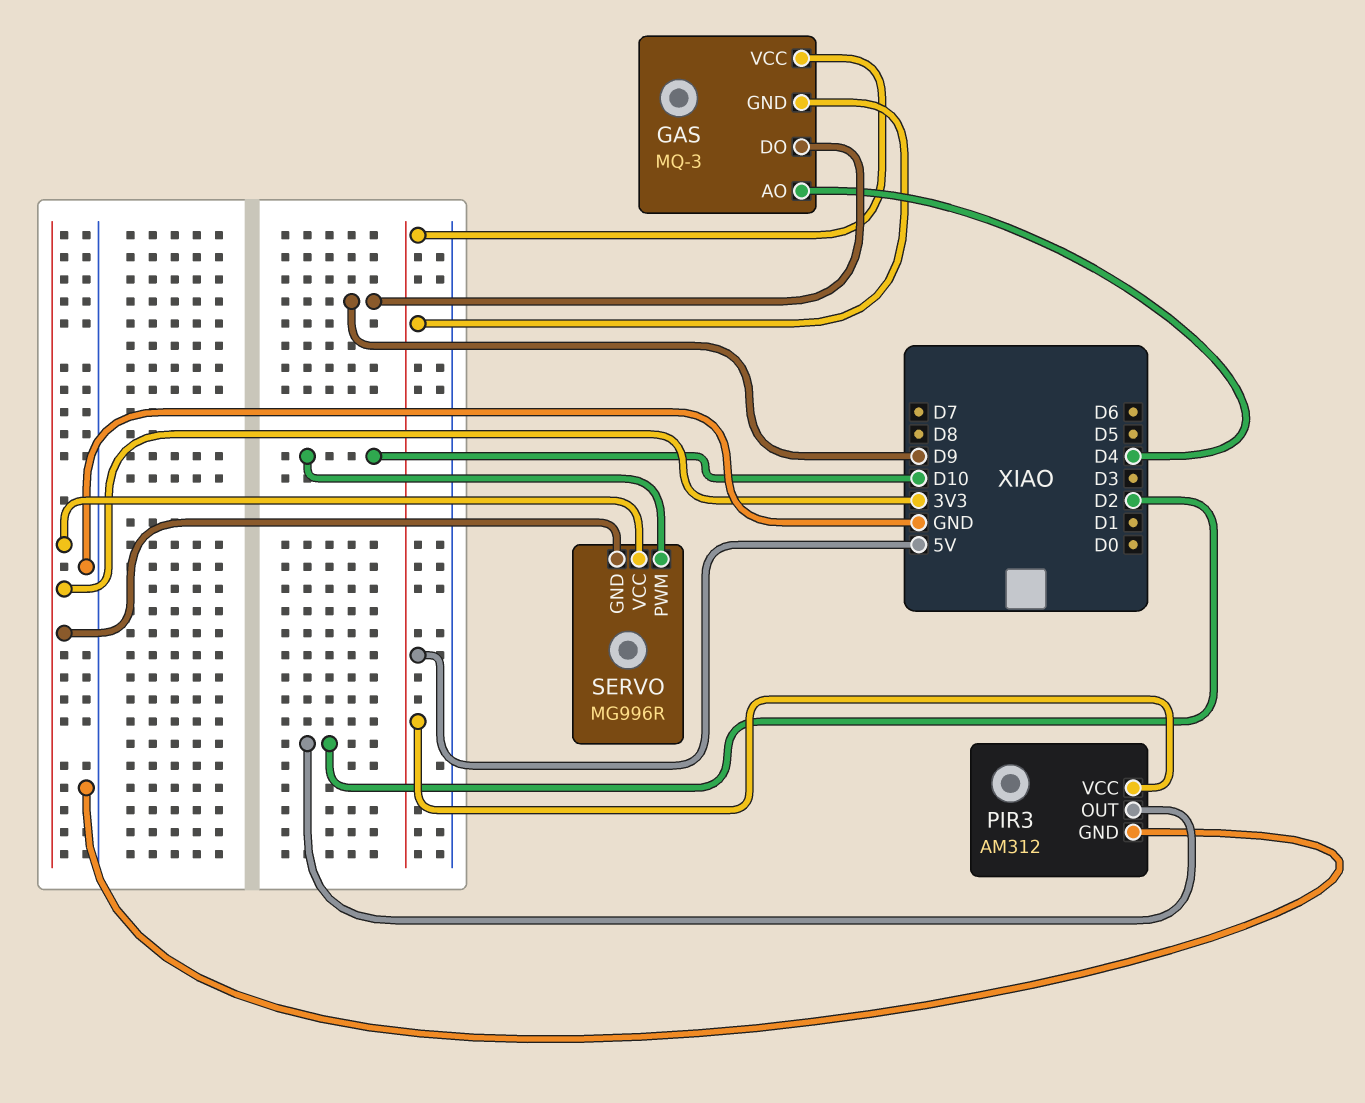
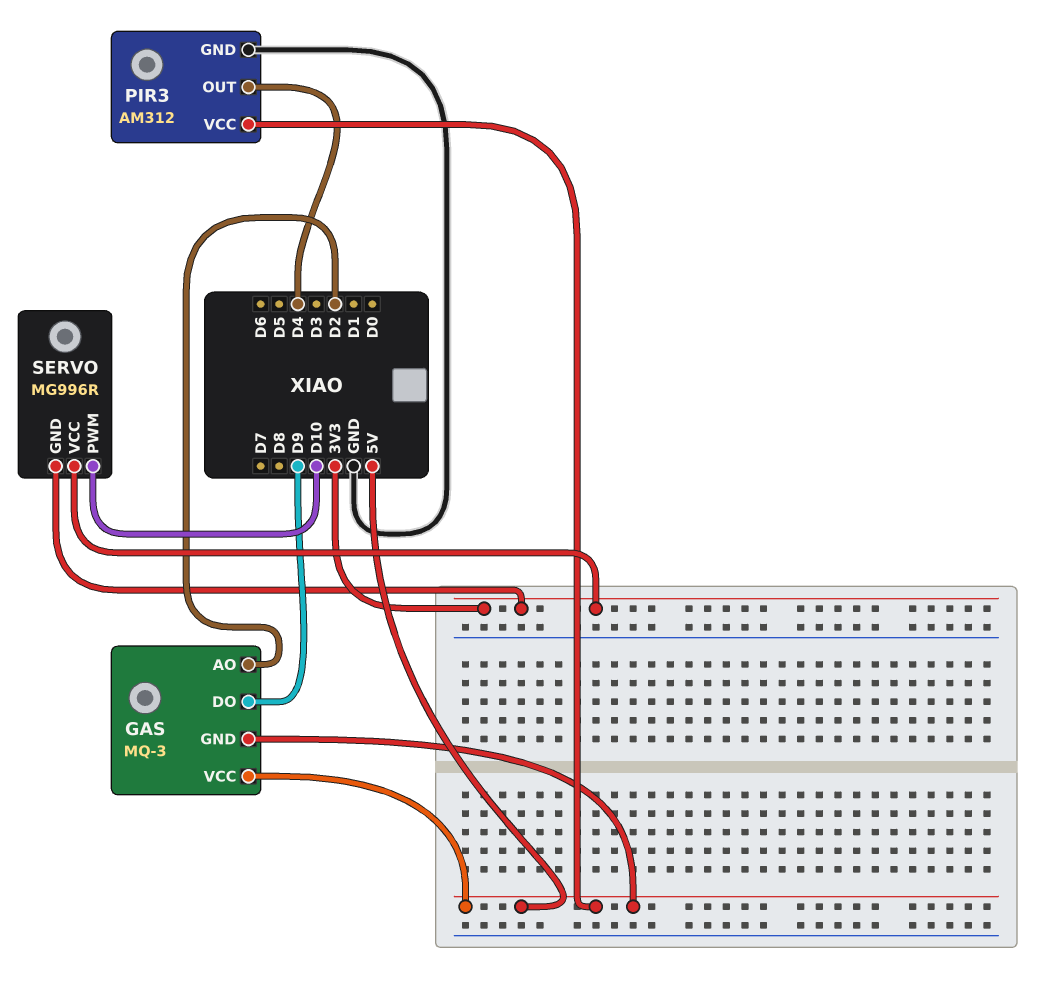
GAS pin AO: D4 -> D2
PIR3 pin OUT: D2 -> D4

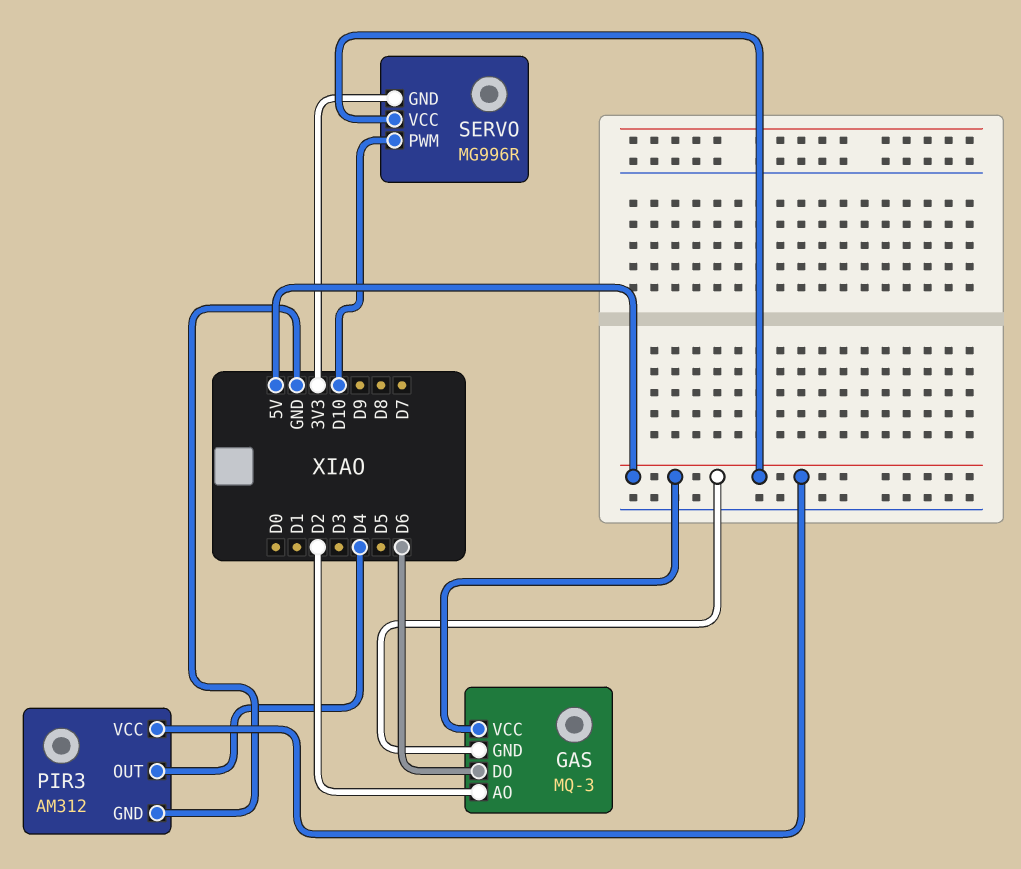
GAS pin DO: D9 -> D6
SERVO pin VCC: 3V3 -> 5V

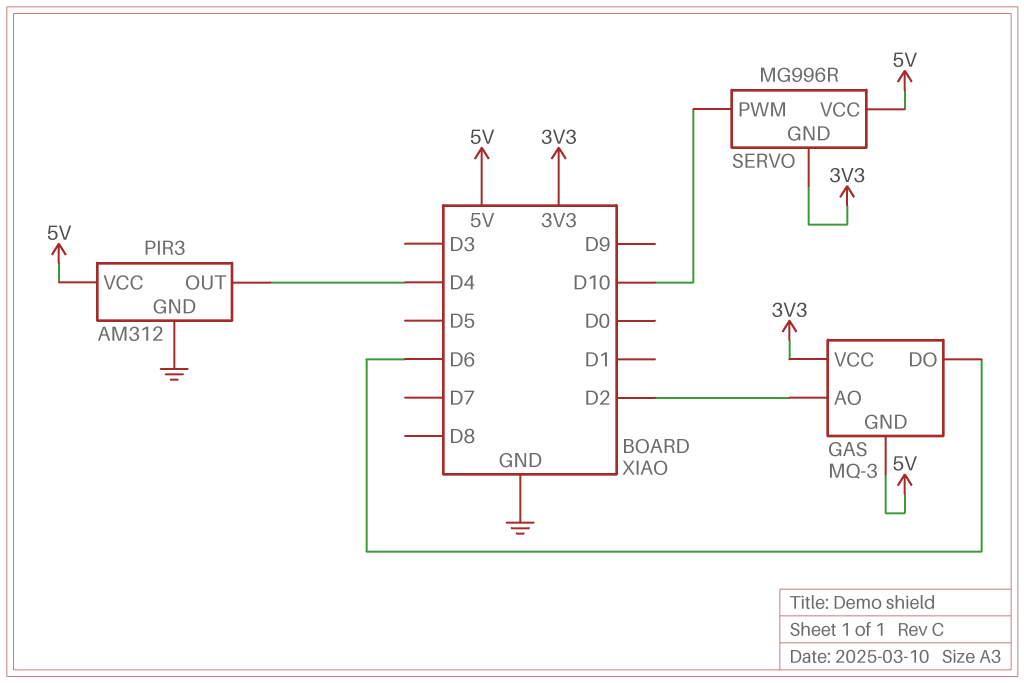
GAS pin VCC: 5V -> 3V3

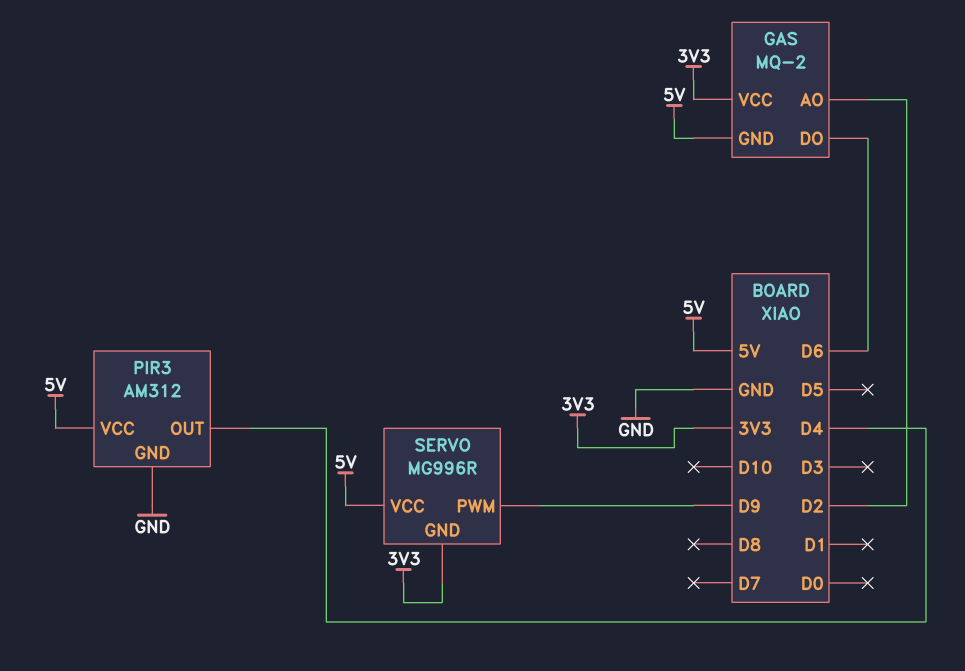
GAS: MQ-3 -> MQ-2
SERVO pin PWM: D10 -> D9

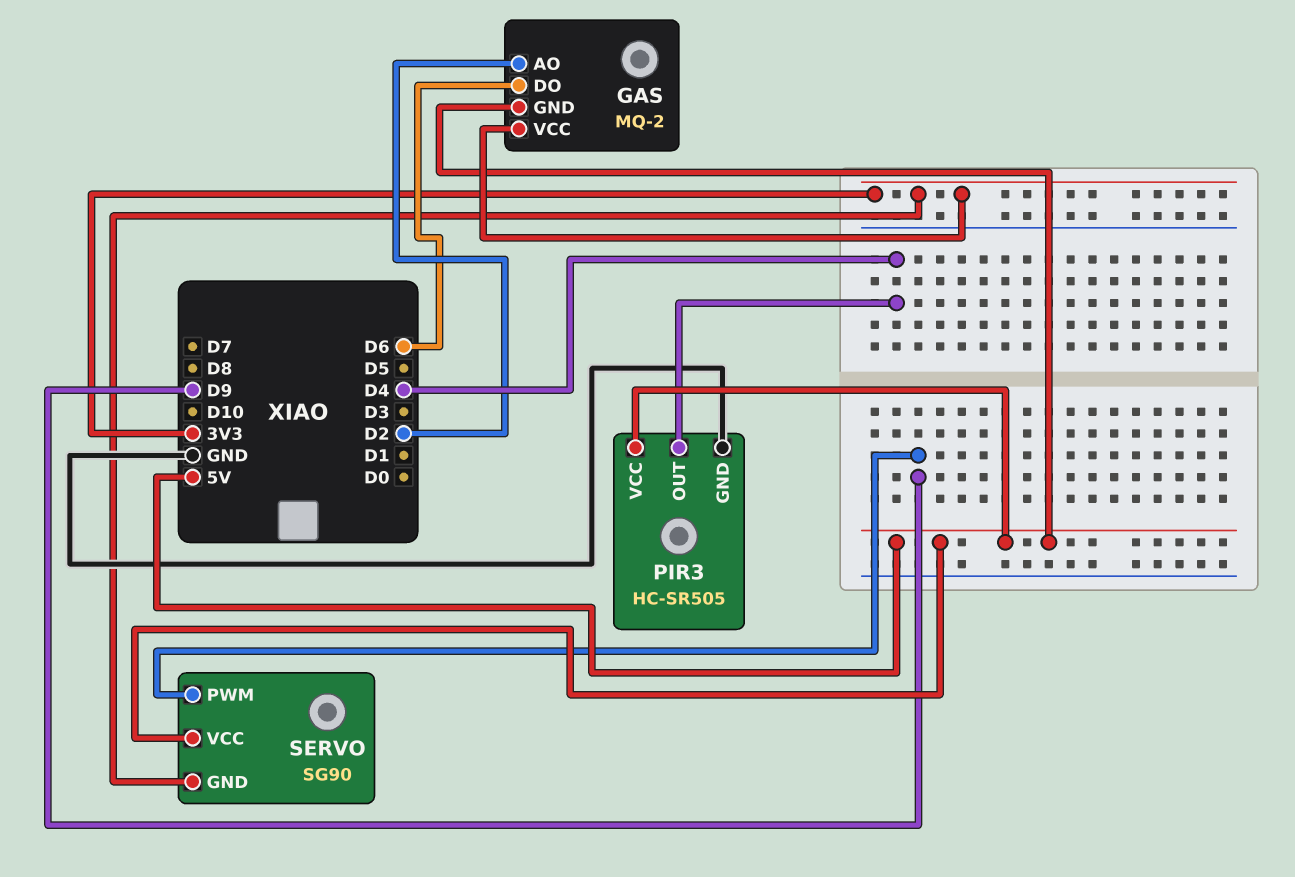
PIR3: AM312 -> HC-SR505
SERVO: MG996R -> SG90

